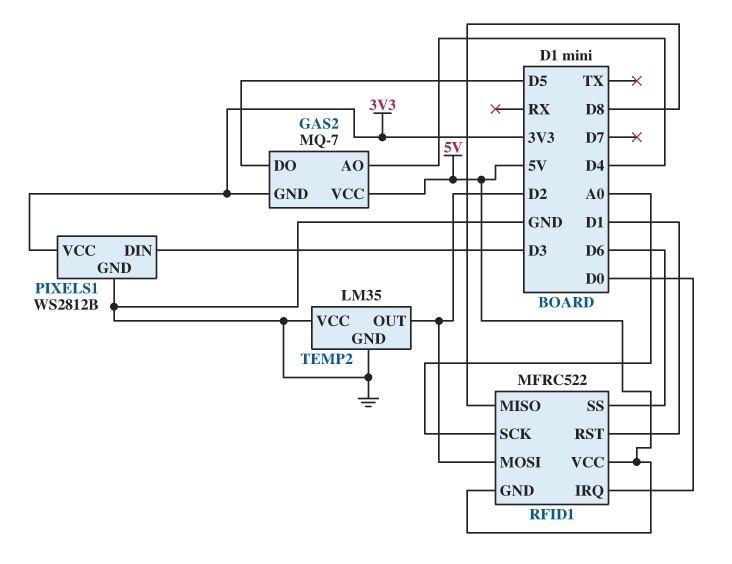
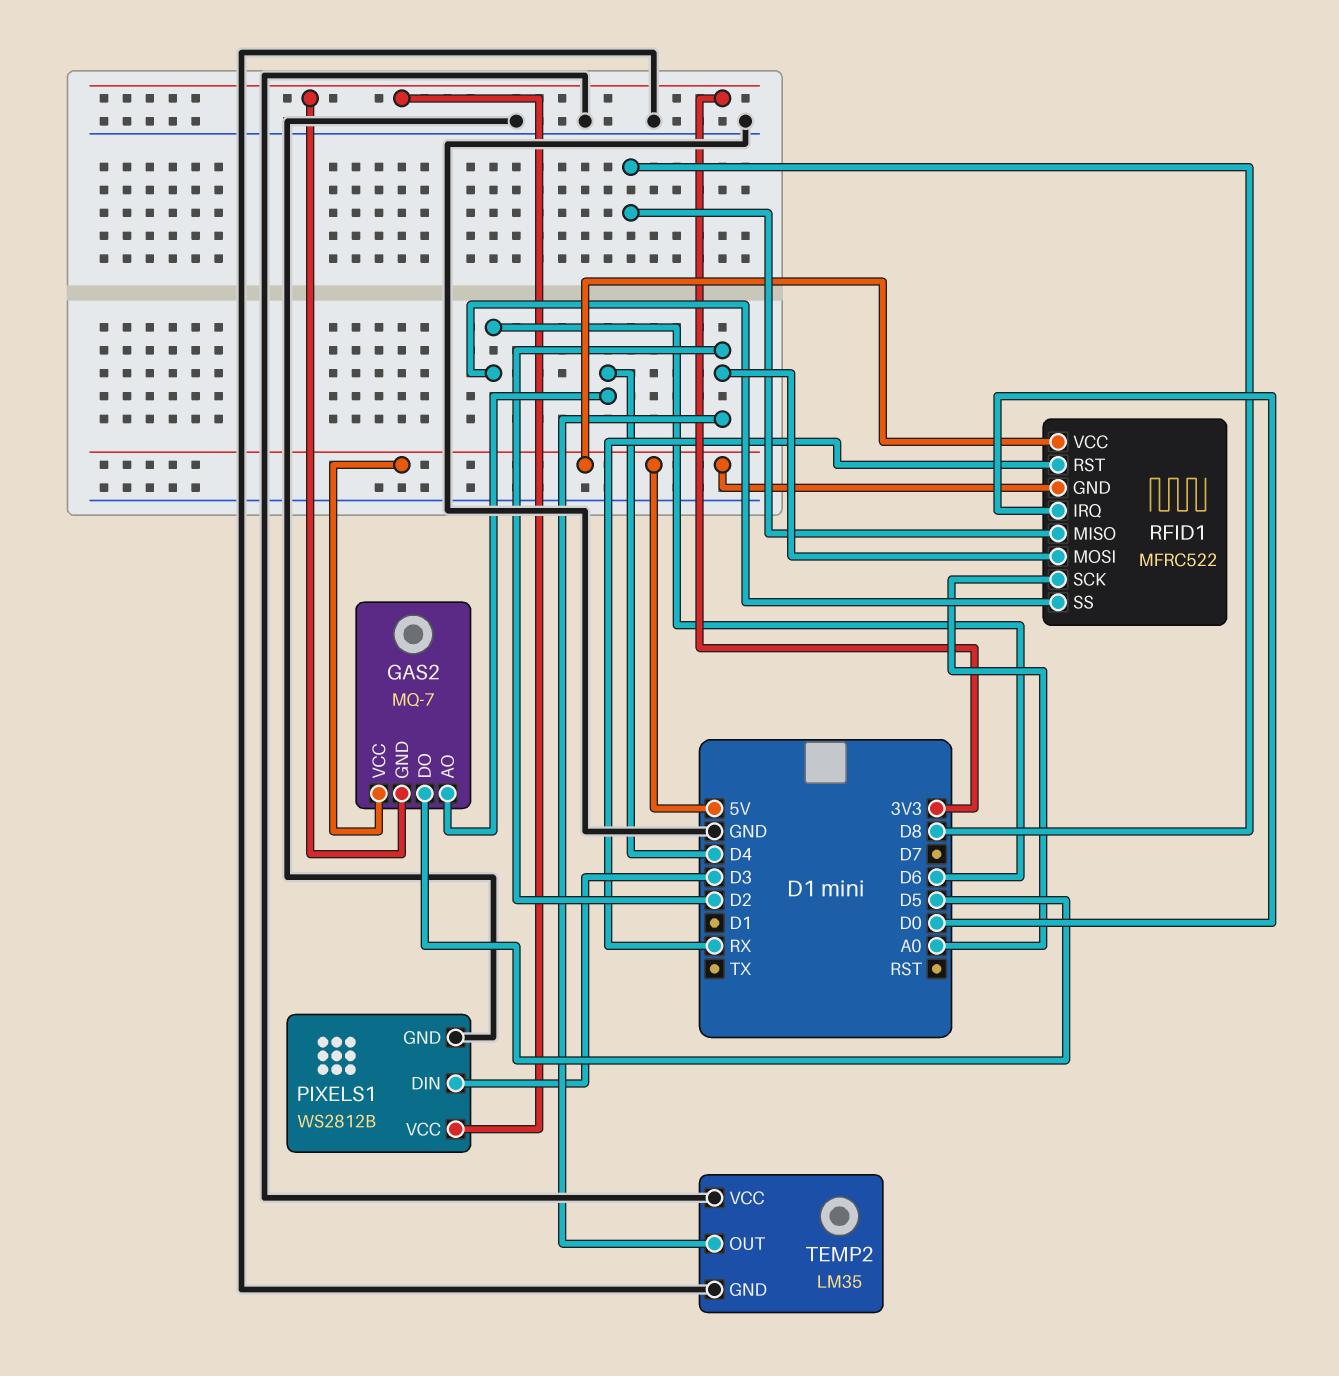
RFID1 pin RST: D1 -> RX

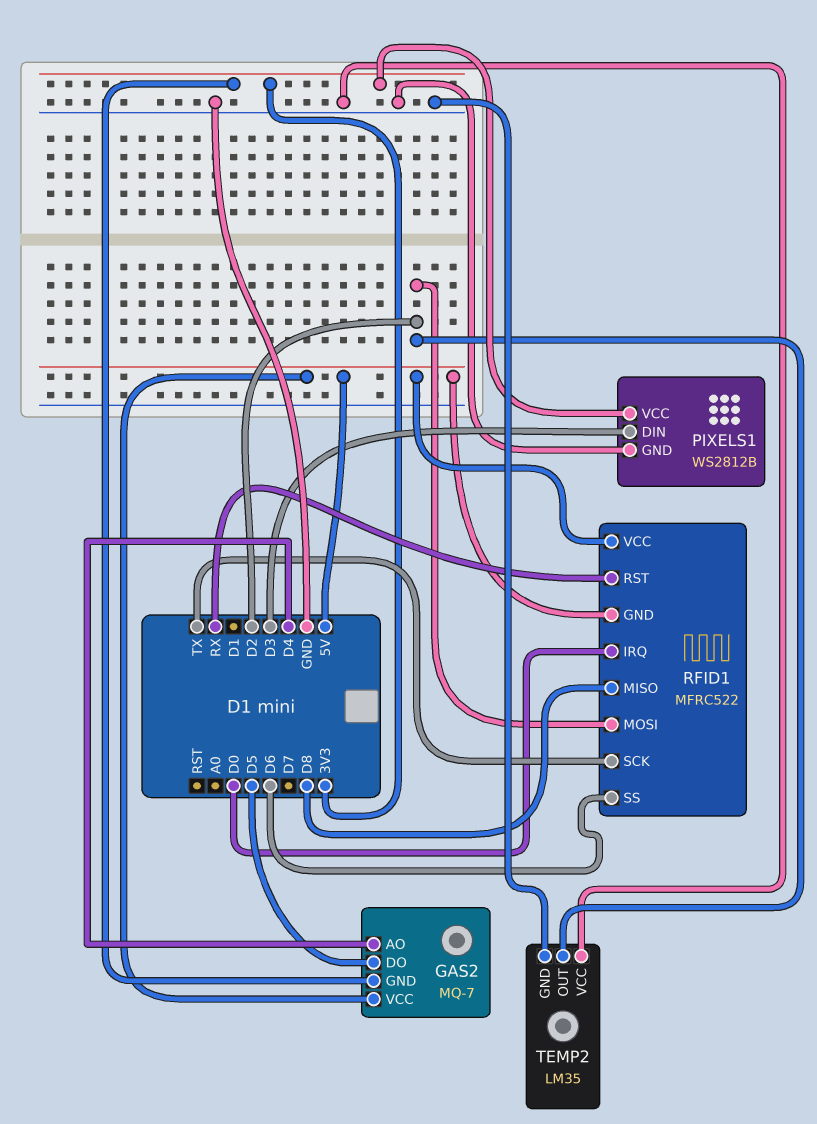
RFID1 pin SCK: A0 -> TX

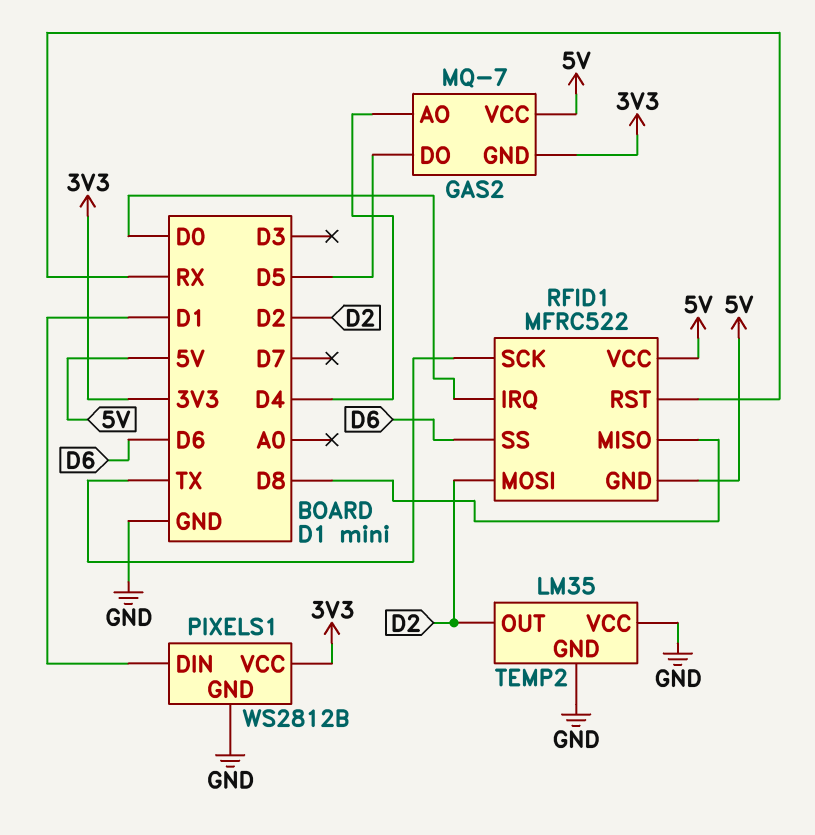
PIXELS1 pin DIN: D3 -> D1

